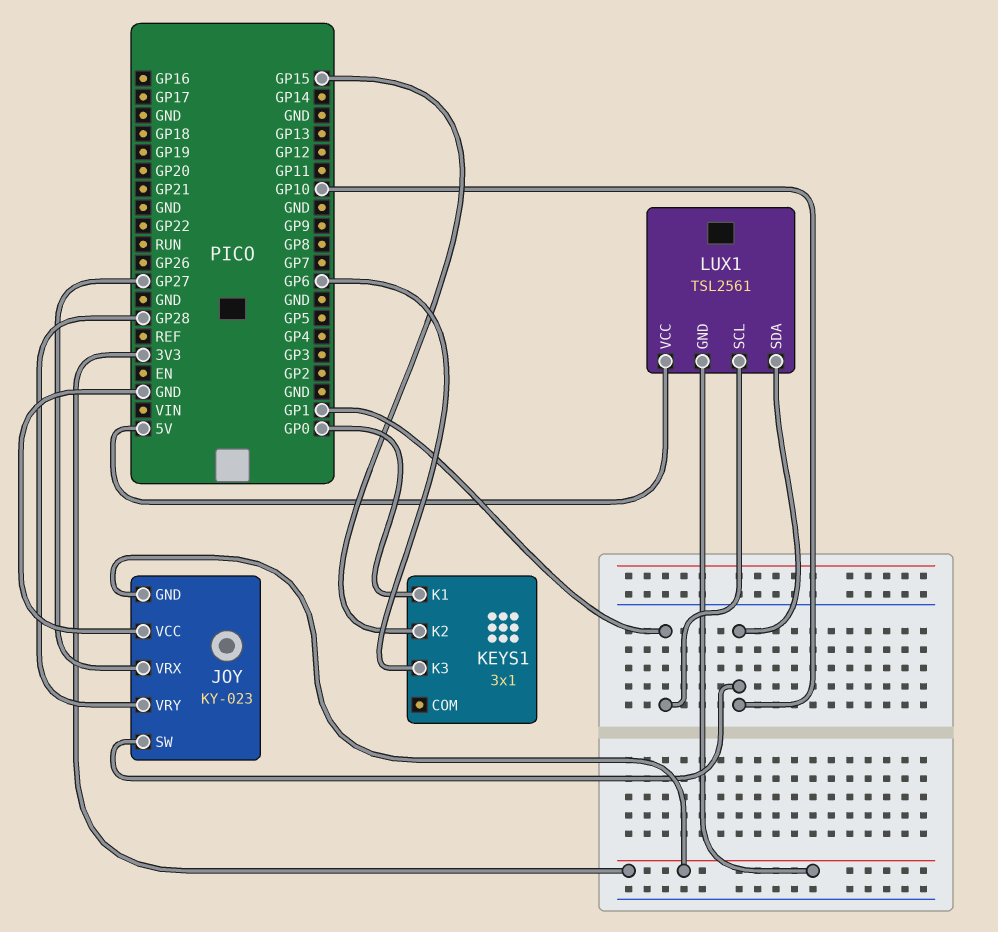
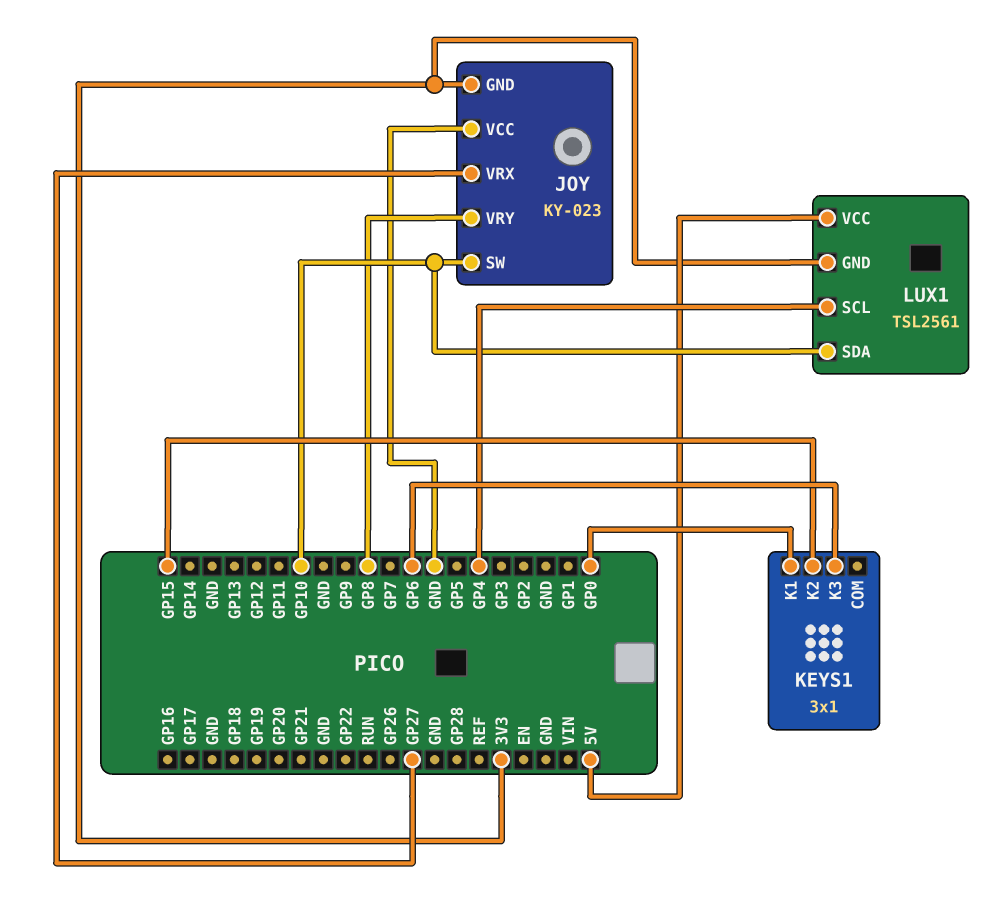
JOY pin VRY: GP28 -> GP8
LUX1 pin SCL: GP1 -> GP4

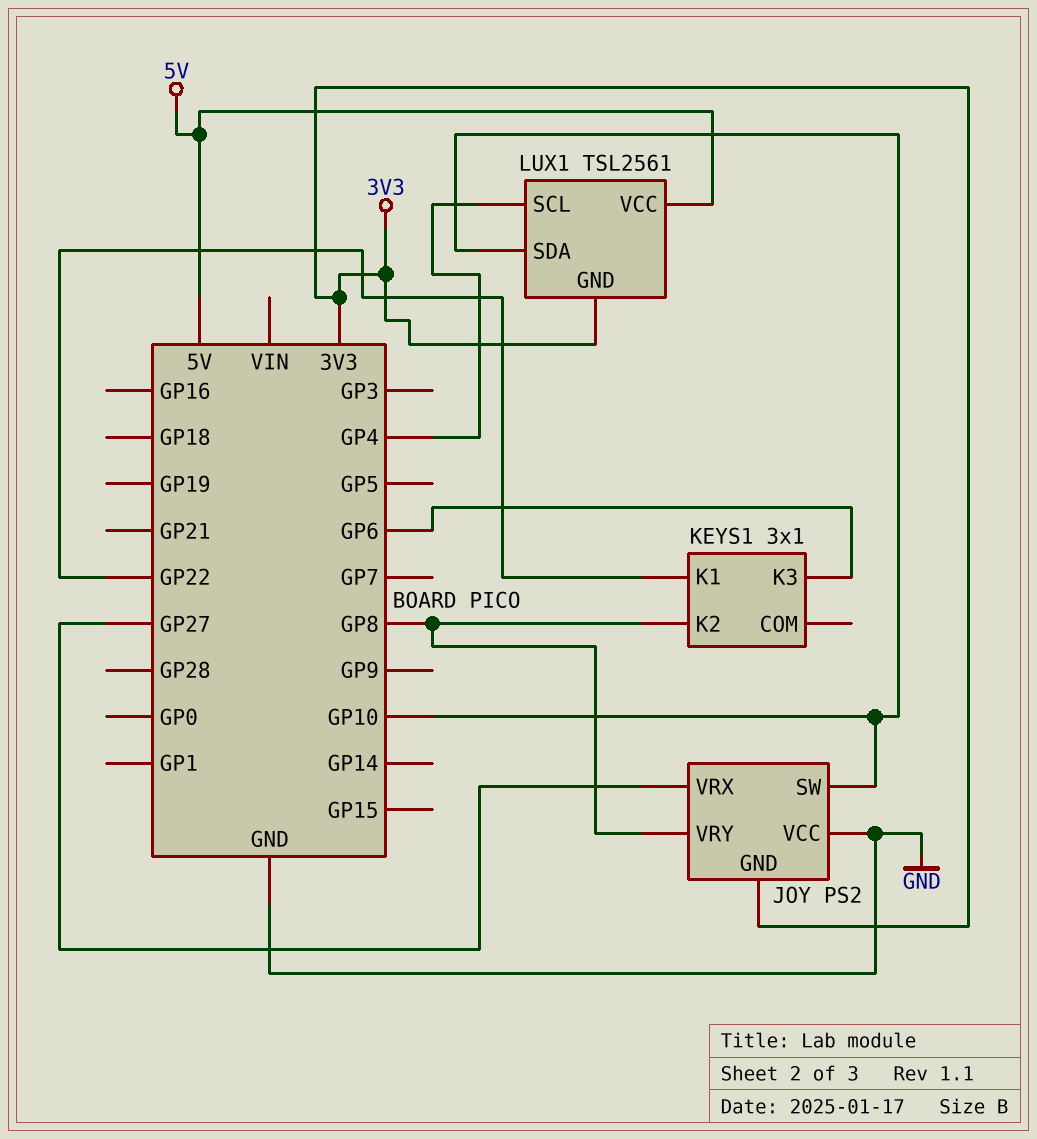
JOY: KY-023 -> PS2
KEYS1 pin K1: GP0 -> GP22
KEYS1 pin K2: GP15 -> GP8

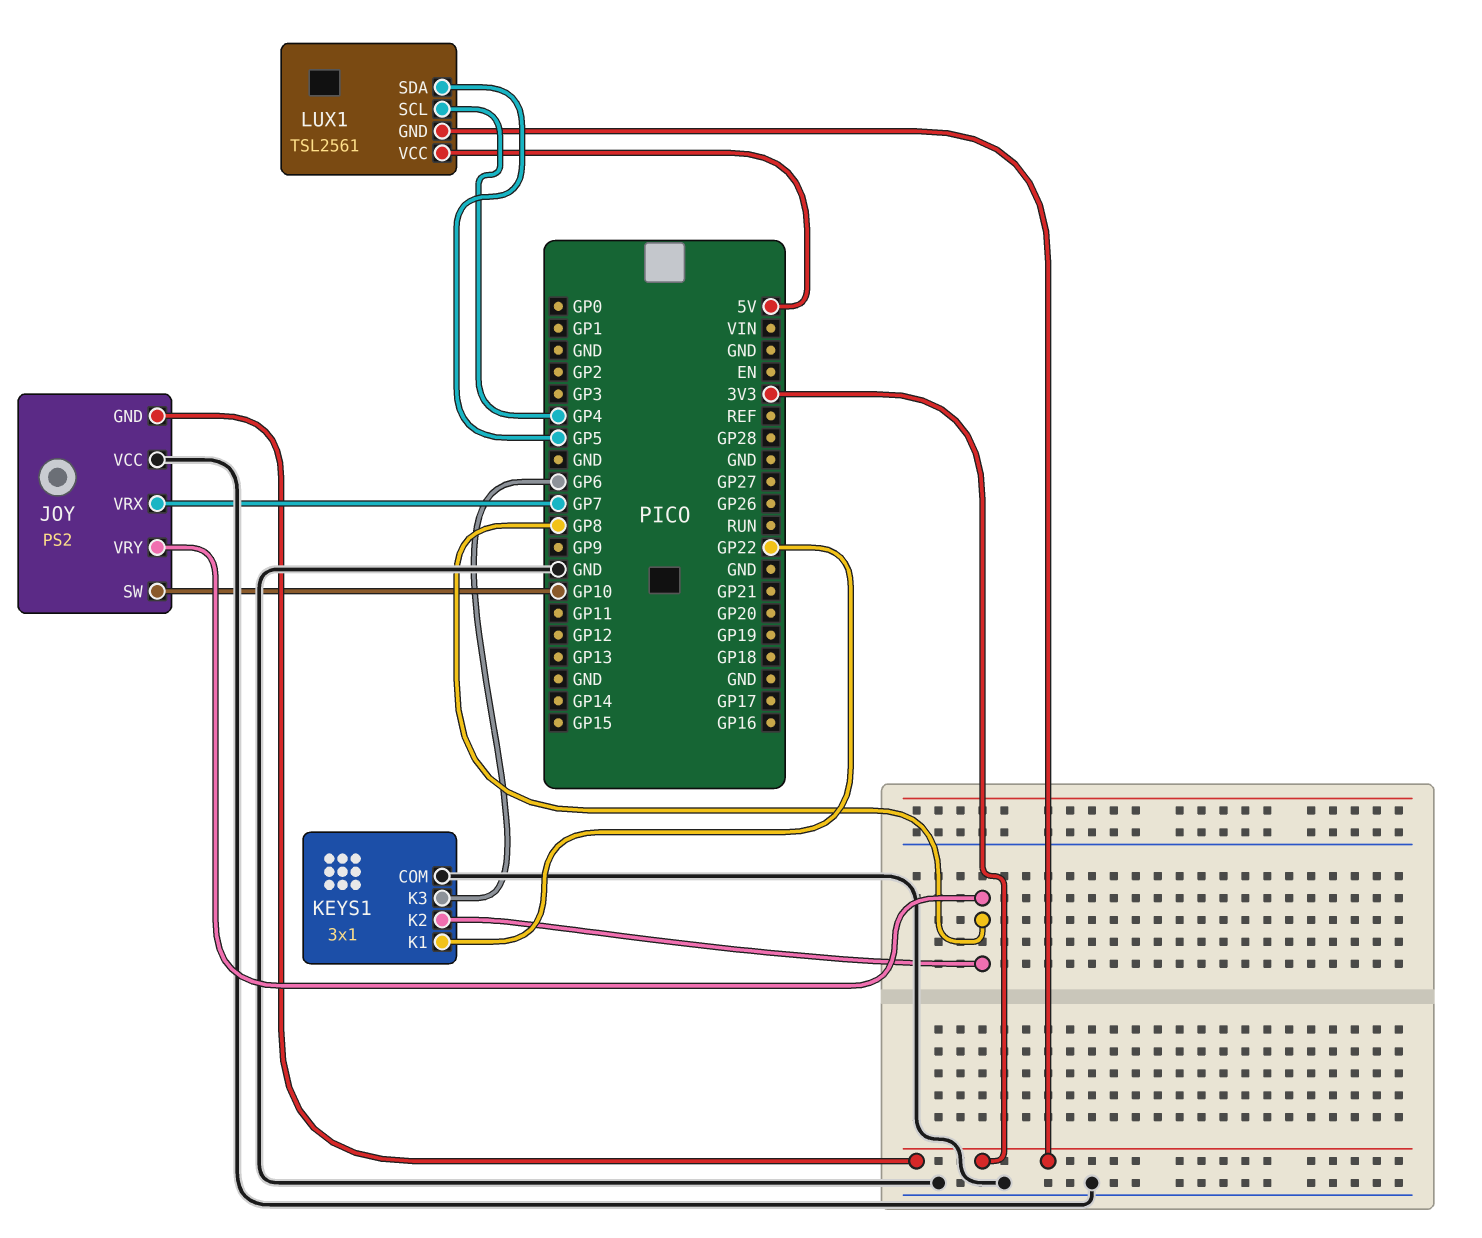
JOY pin VRX: GP27 -> GP7
KEYS1 pin COM: none -> GND
LUX1 pin SDA: GP10 -> GP5

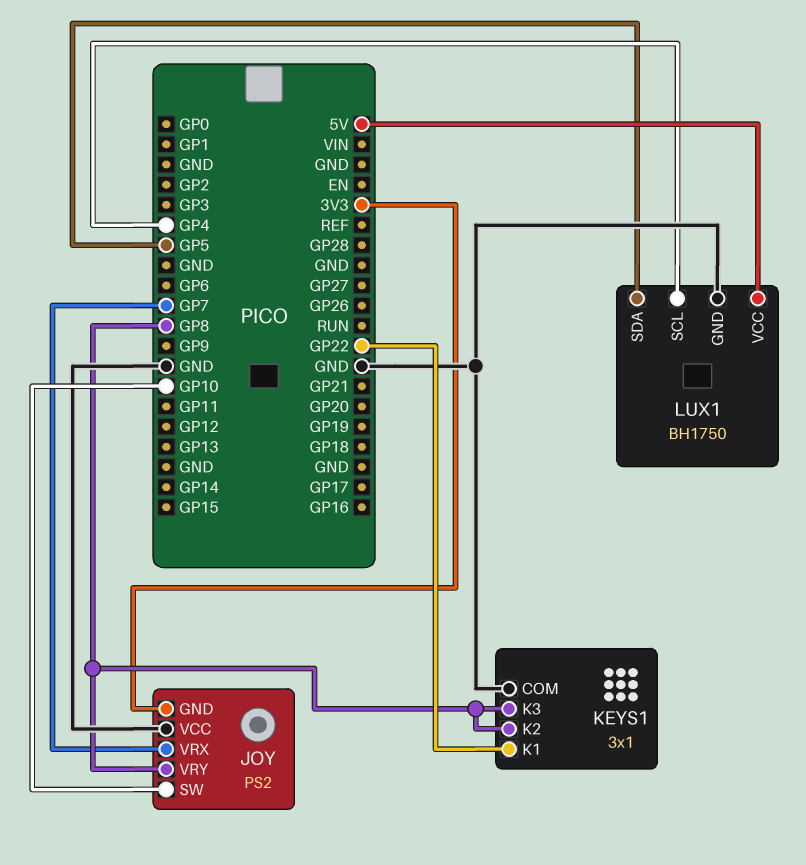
KEYS1 pin K3: GP6 -> GP8
LUX1: TSL2561 -> BH1750
LUX1 pin GND: 3V3 -> GND

